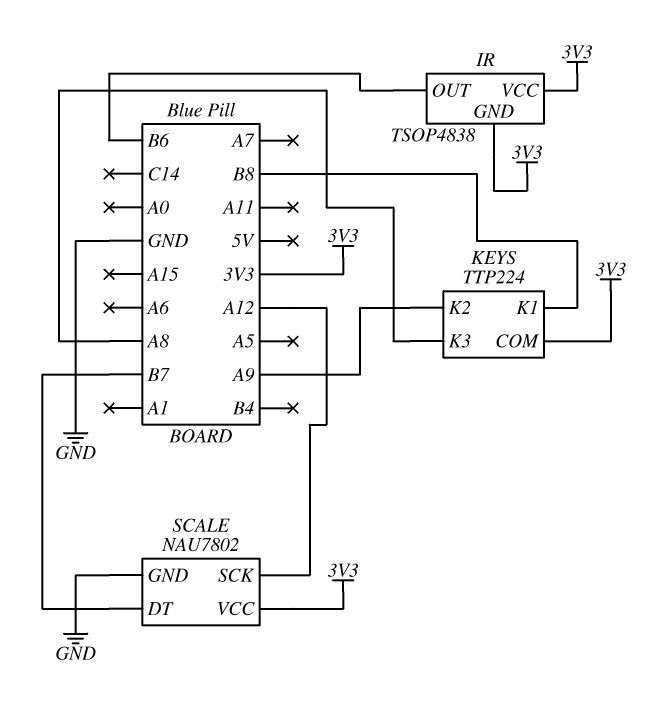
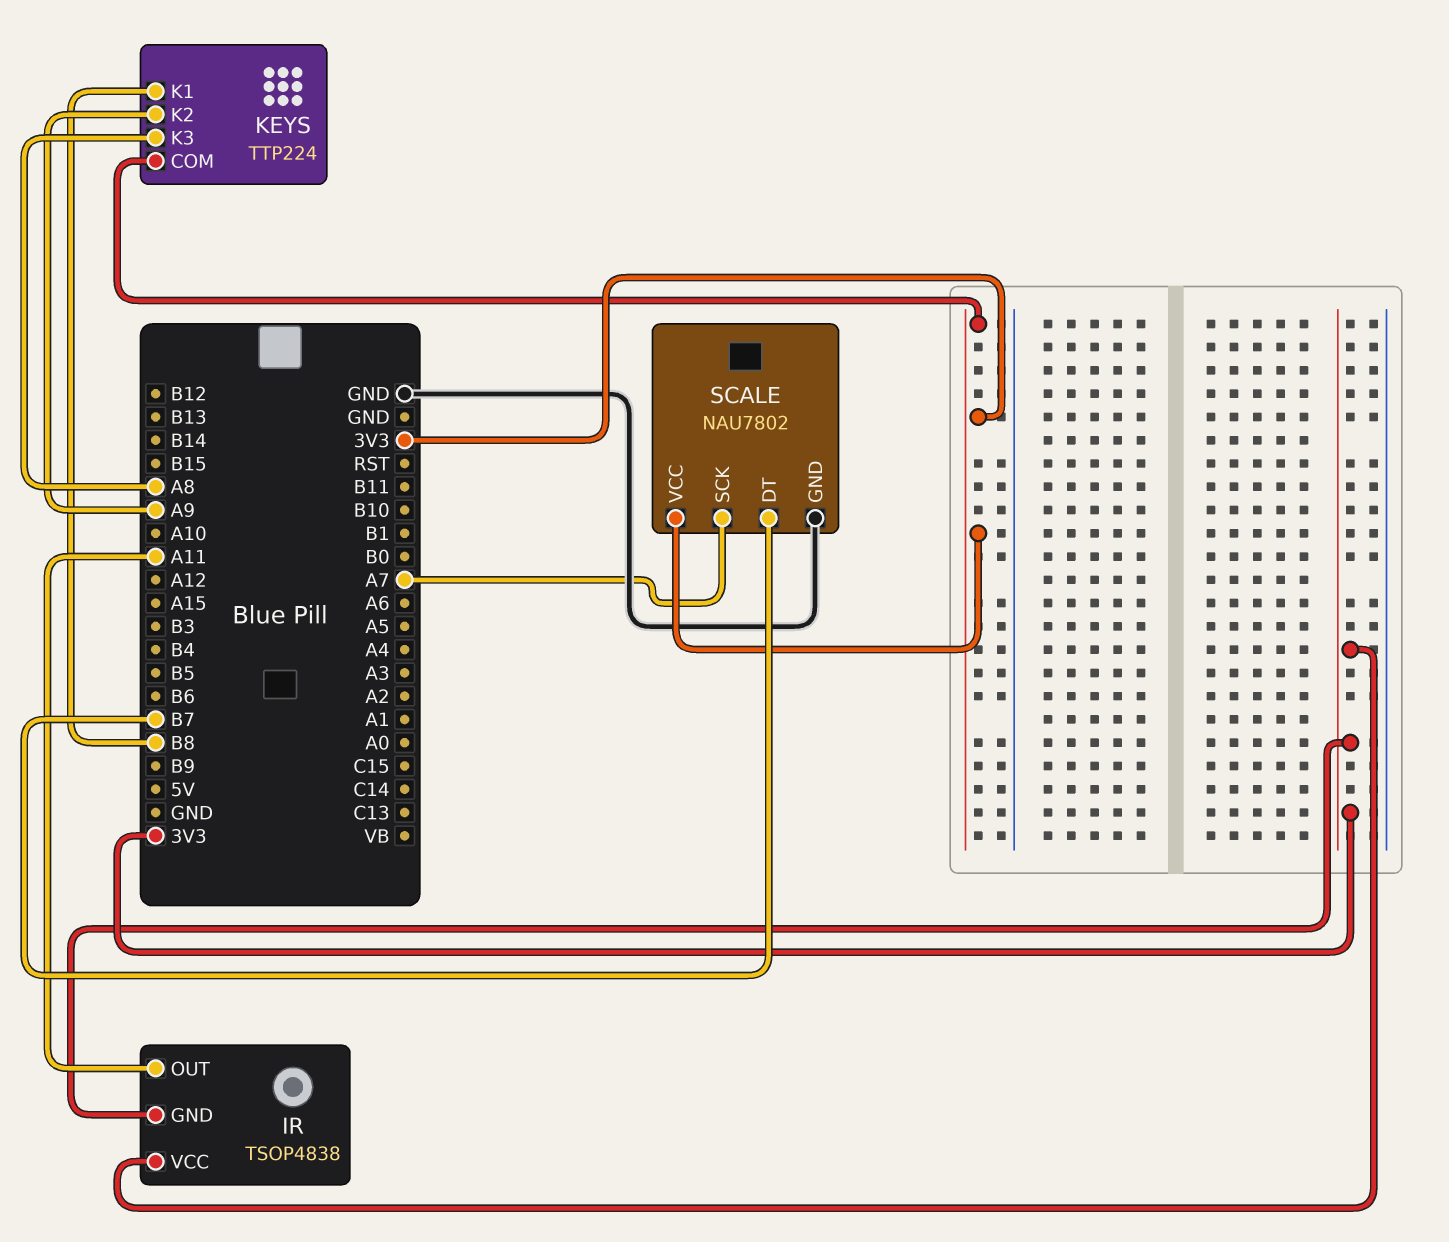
IR pin OUT: B6 -> A11
SCALE pin SCK: A12 -> A7

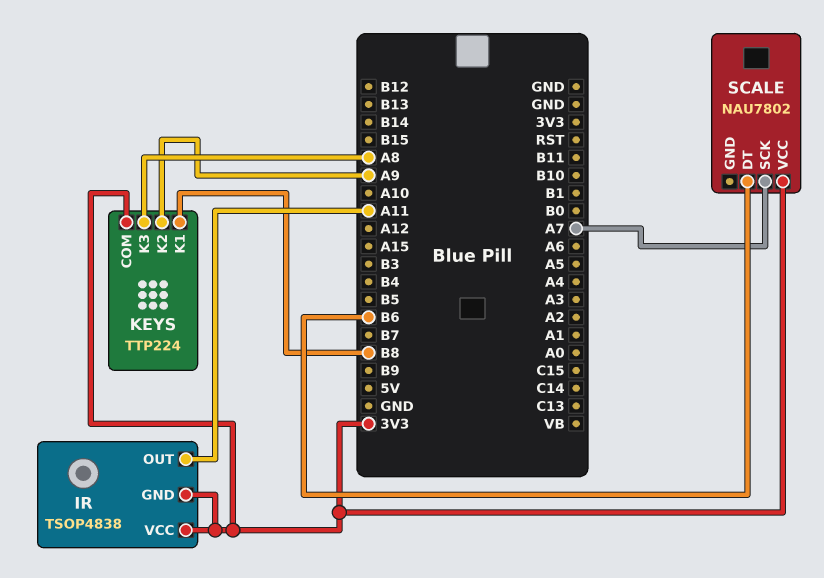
SCALE pin DT: B7 -> B6
SCALE pin GND: GND -> none

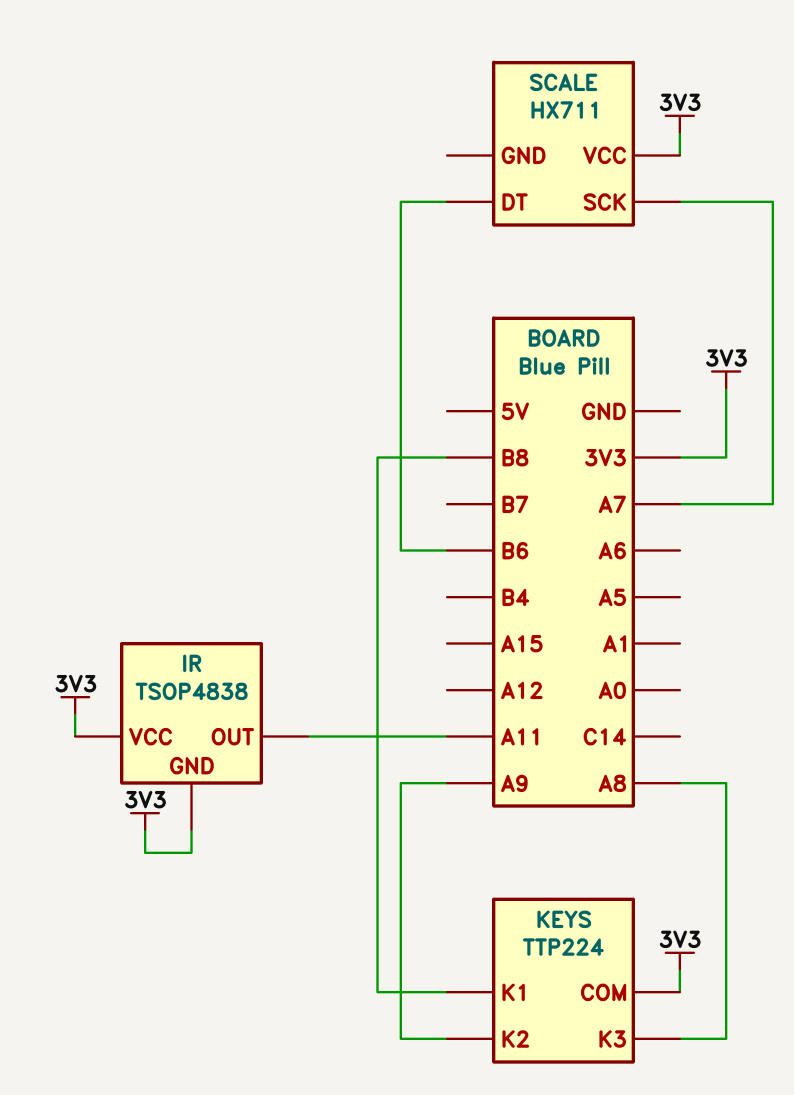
SCALE: NAU7802 -> HX711

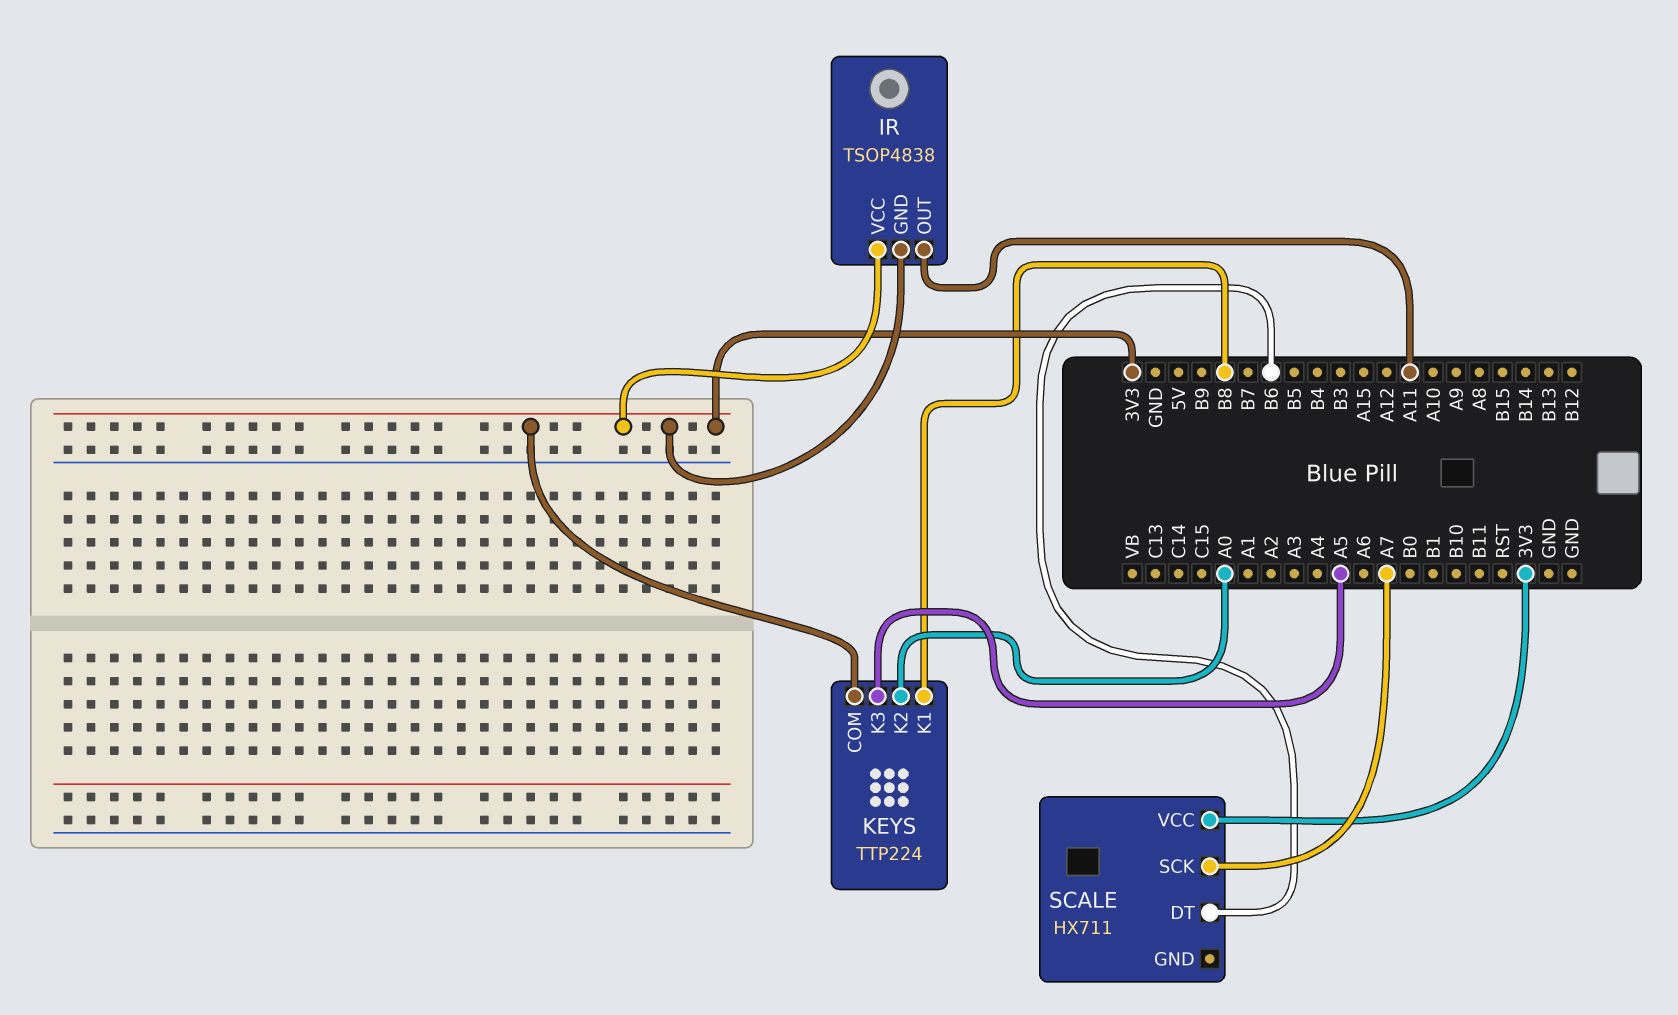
KEYS pin K2: A9 -> A0
KEYS pin K3: A8 -> A5

